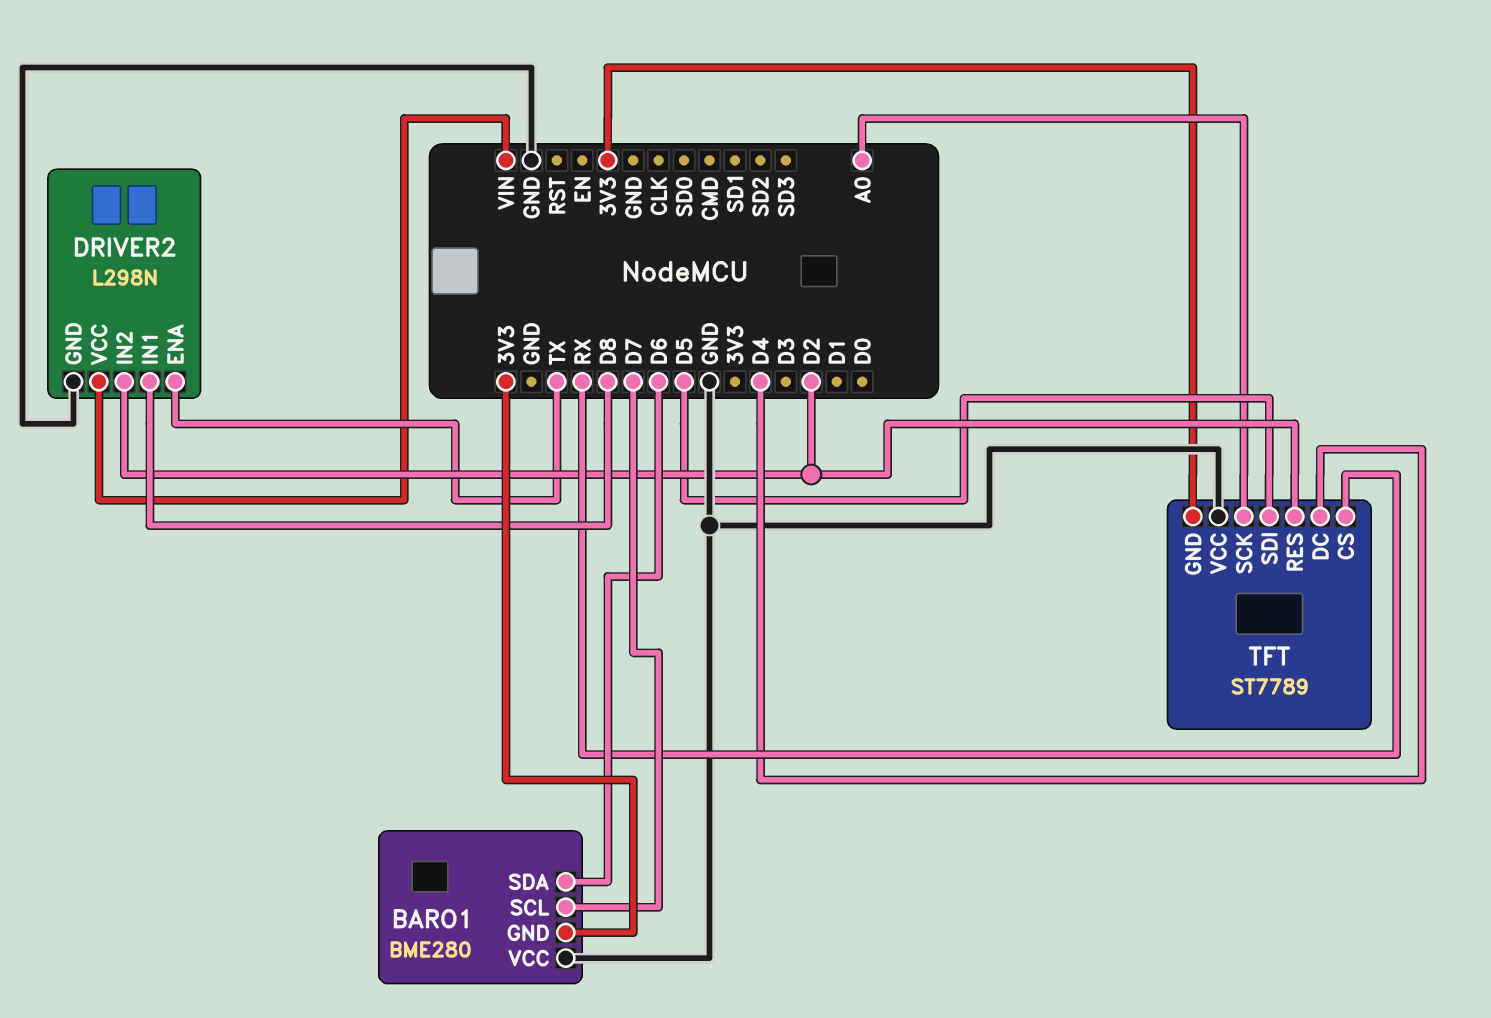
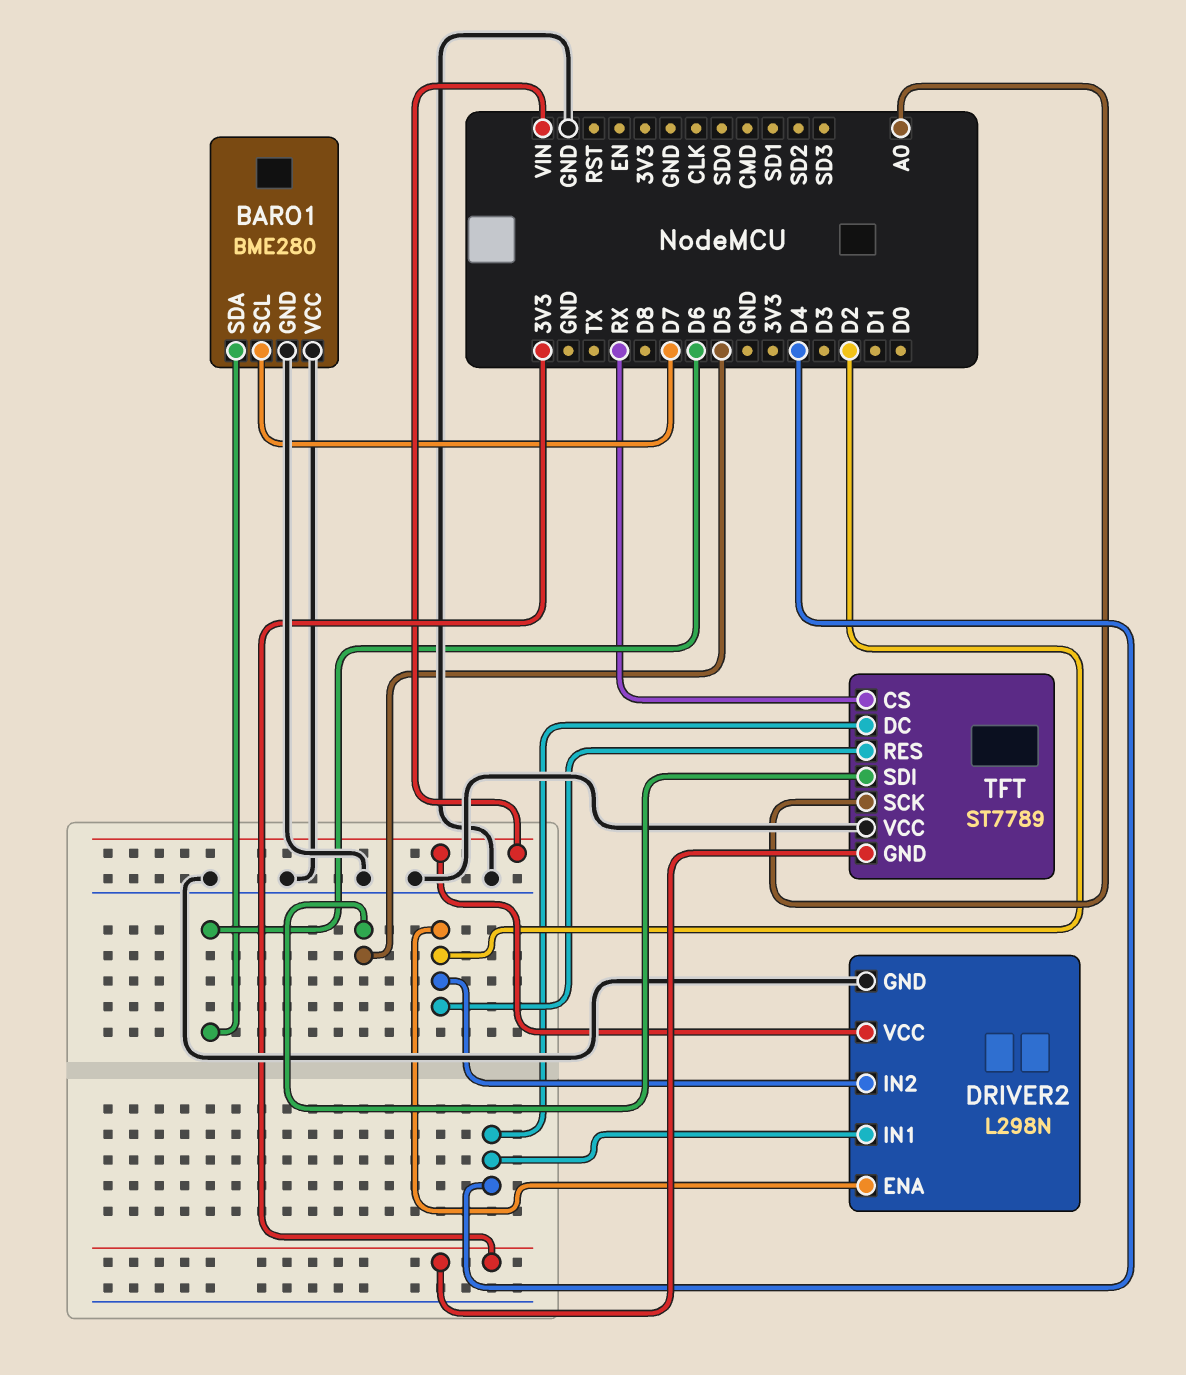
BARO1 pin GND: 3V3 -> GND
DRIVER2 pin ENA: TX -> D2
DRIVER2 pin IN1: D8 -> D4

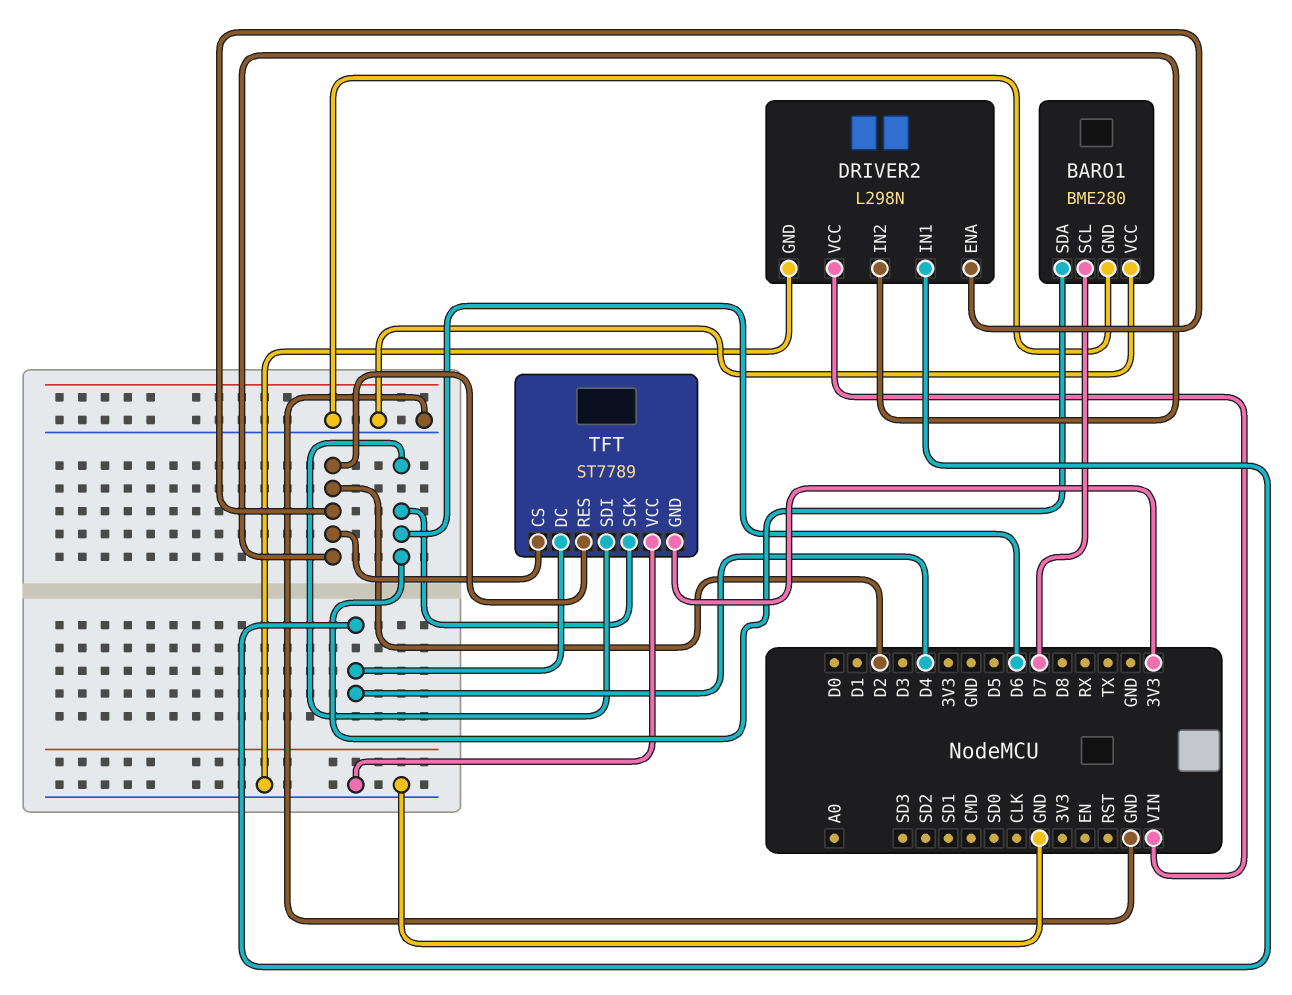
TFT pin CS: RX -> D2
TFT pin SCK: A0 -> D6
TFT pin SDI: D5 -> D6

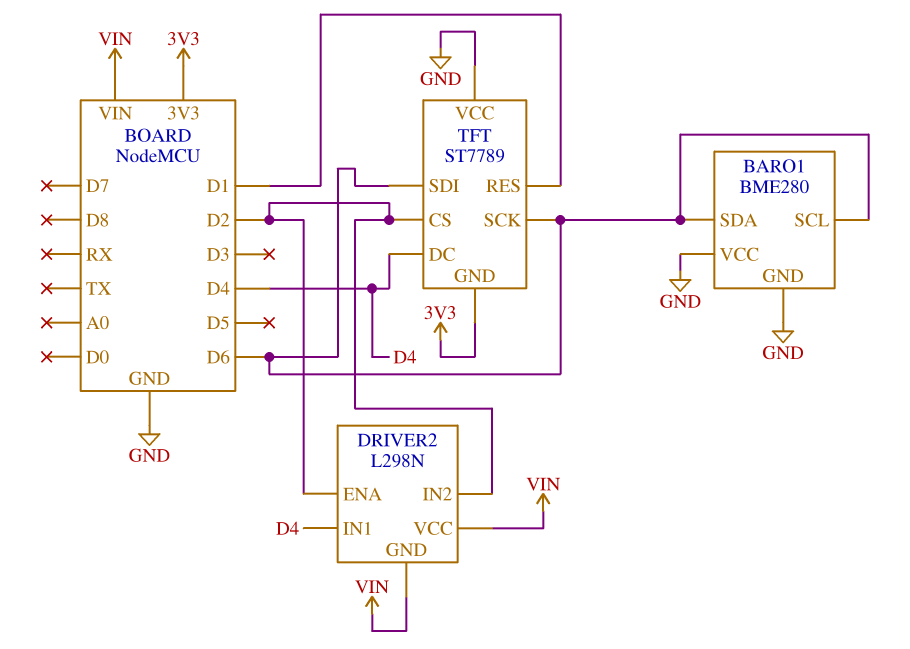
BARO1 pin SCL: D7 -> D6
DRIVER2 pin GND: GND -> VIN
TFT pin RES: D2 -> D1

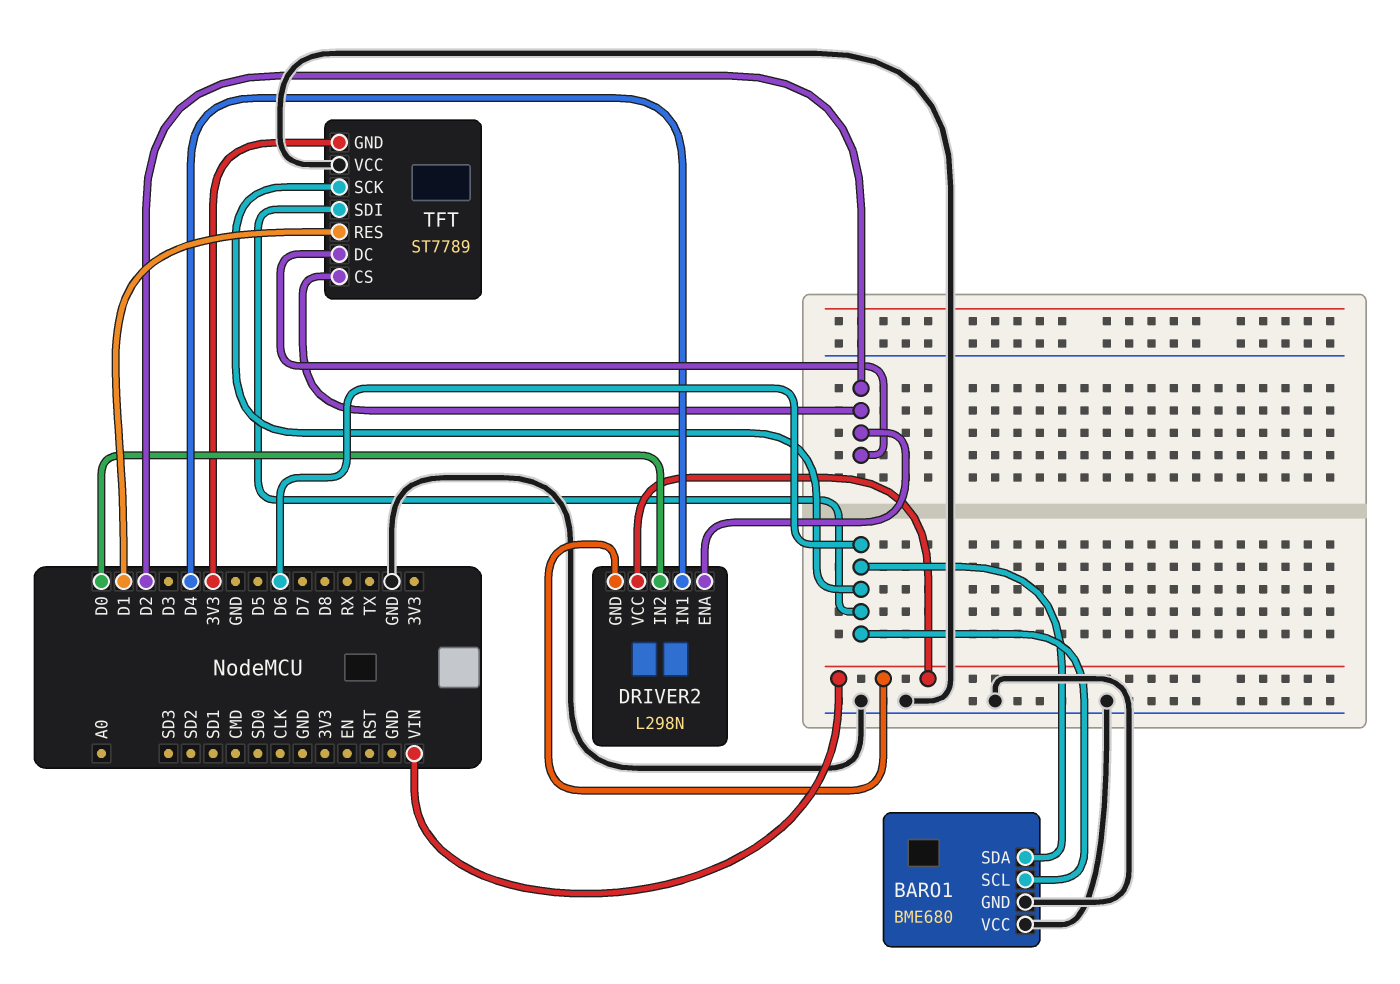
BARO1: BME280 -> BME680
DRIVER2 pin IN2: D2 -> D0
TFT pin DC: D4 -> D2

